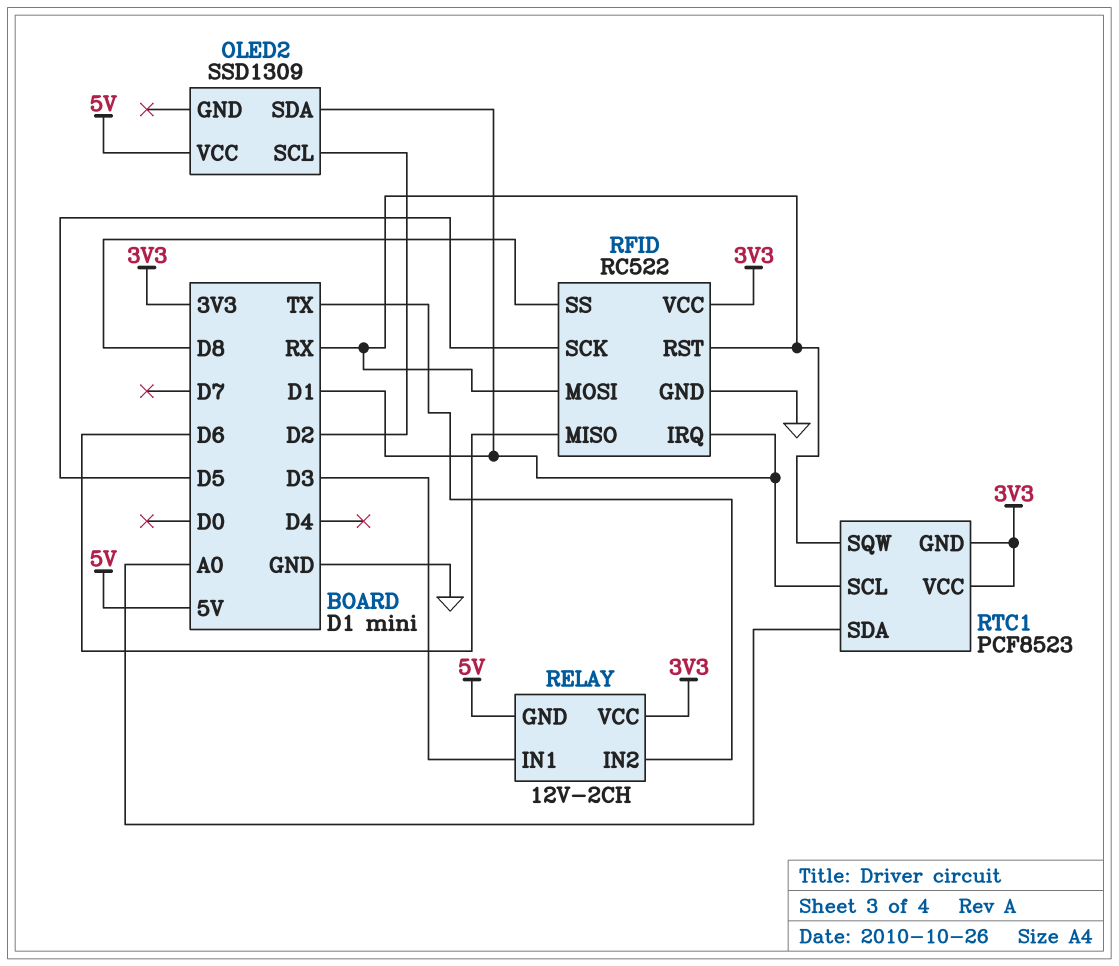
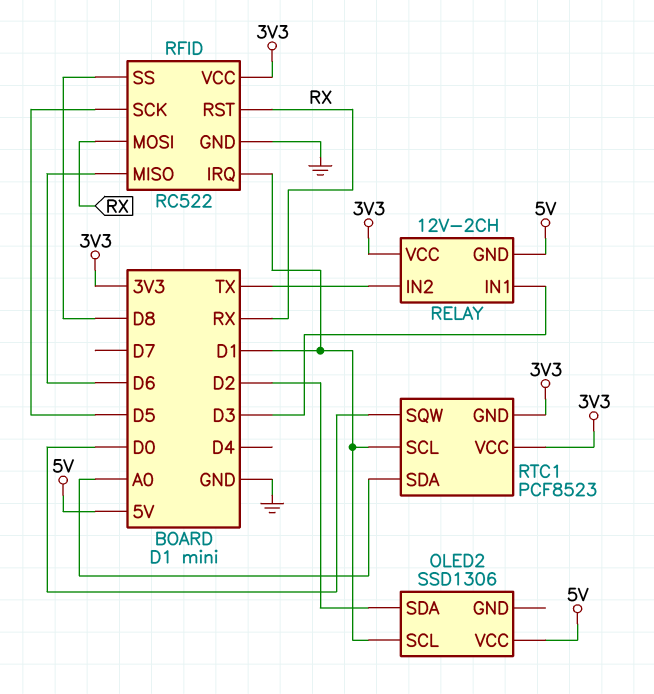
OLED2: SSD1309 -> SSD1306
OLED2 pin SCL: D2 -> D1
OLED2 pin SDA: D1 -> D2
RTC1 pin SQW: RX -> D0

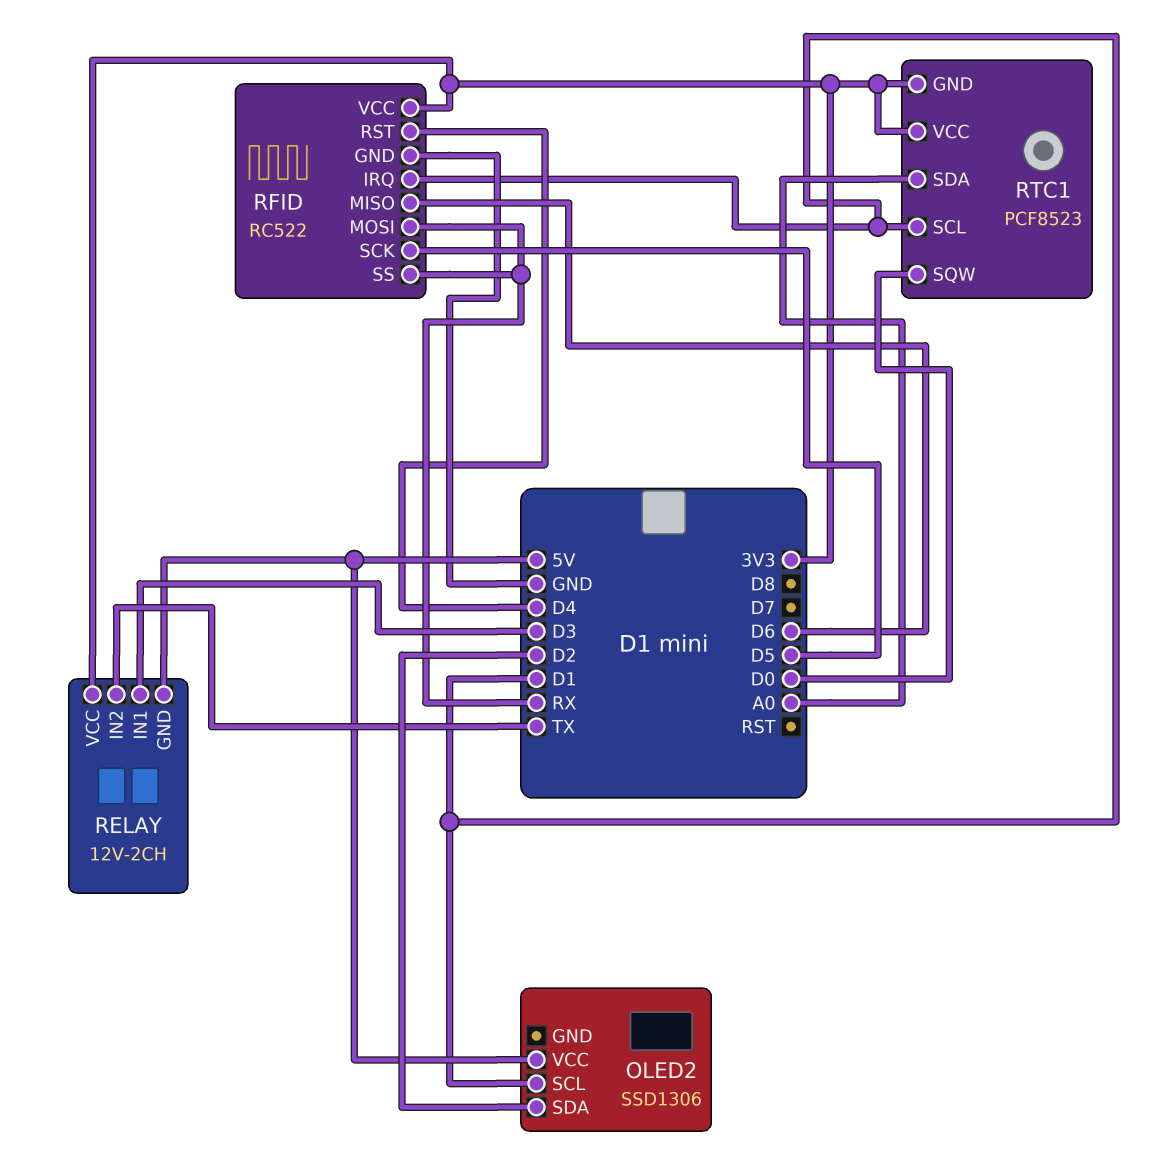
RFID pin RST: RX -> D4
RFID pin SS: D8 -> RX

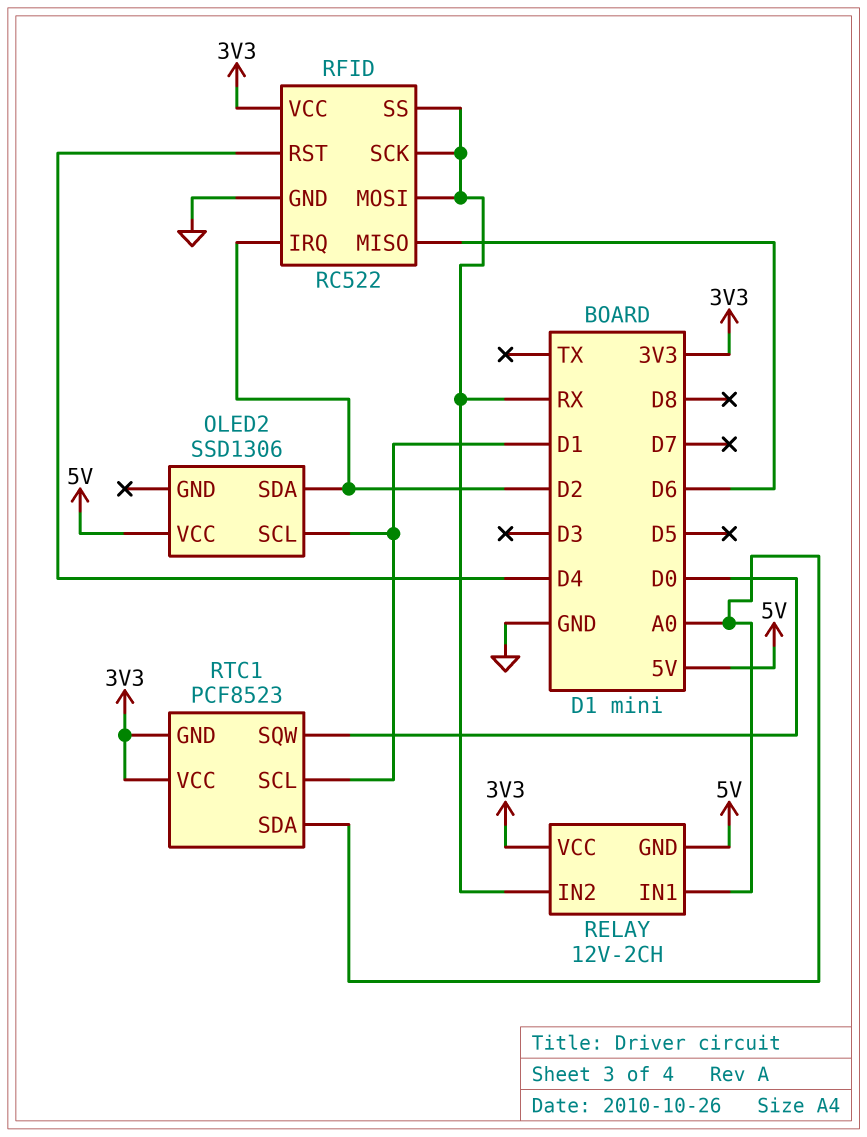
RELAY pin IN1: D3 -> A0
RELAY pin IN2: TX -> RX
RFID pin IRQ: D1 -> D2
RFID pin SCK: D5 -> RX

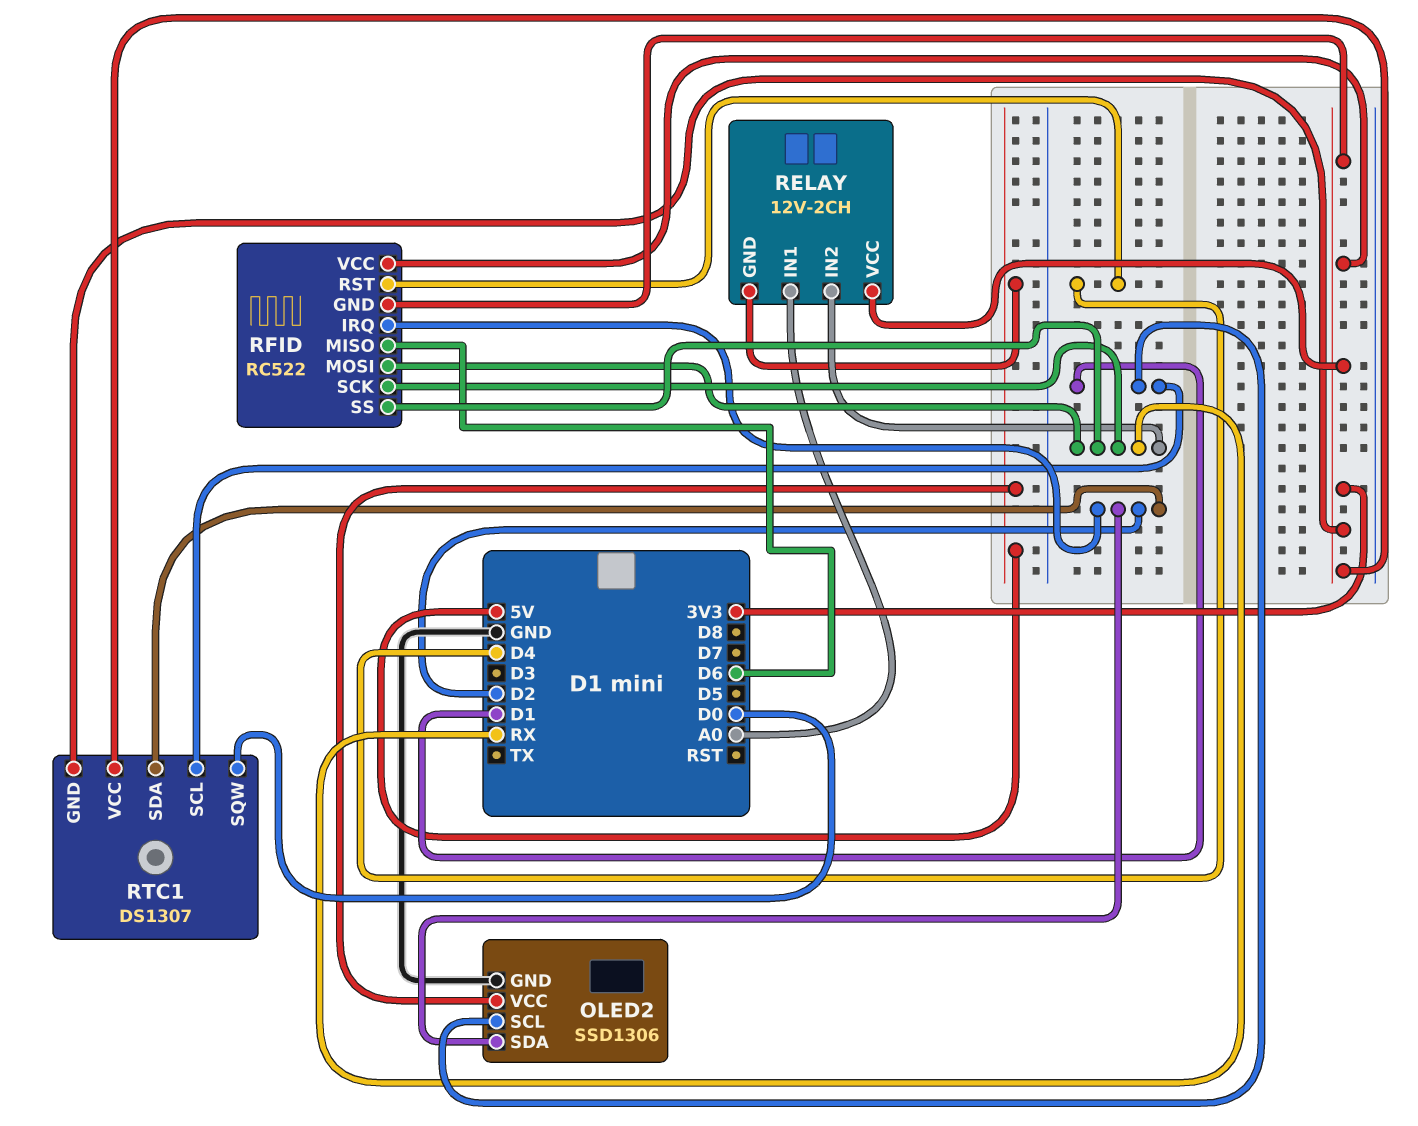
OLED2 pin GND: none -> GND
RFID pin GND: GND -> 3V3
RTC1: PCF8523 -> DS1307
RTC1 pin SDA: A0 -> D2

